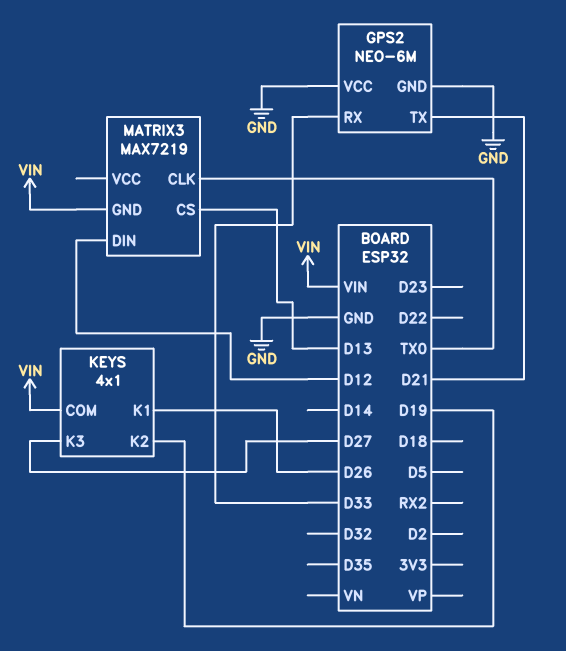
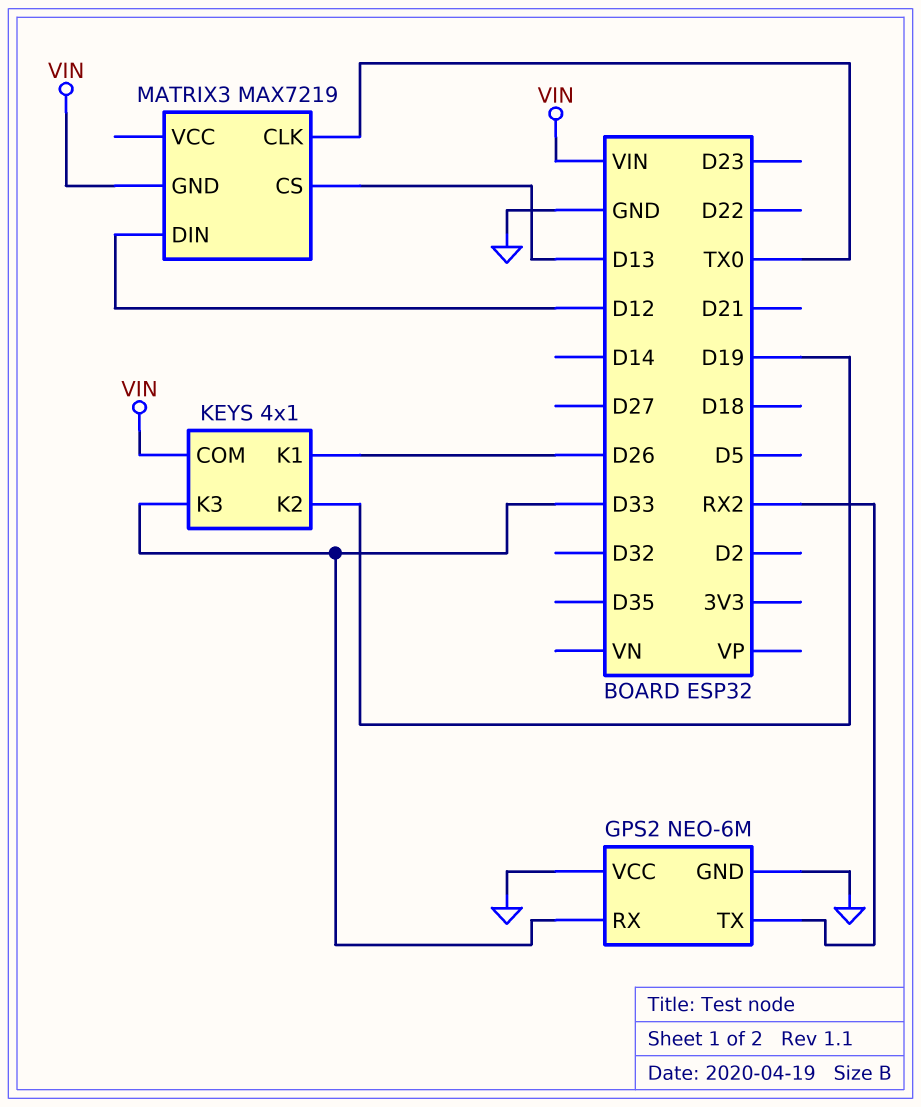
GPS2 pin TX: D21 -> RX2
KEYS pin K3: D27 -> D33

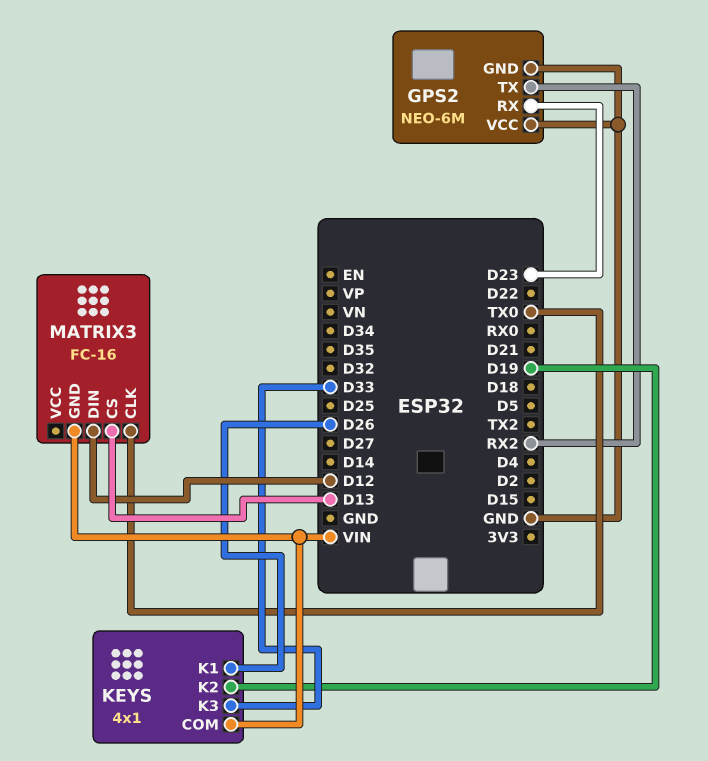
GPS2 pin RX: D33 -> D23
MATRIX3: MAX7219 -> FC-16

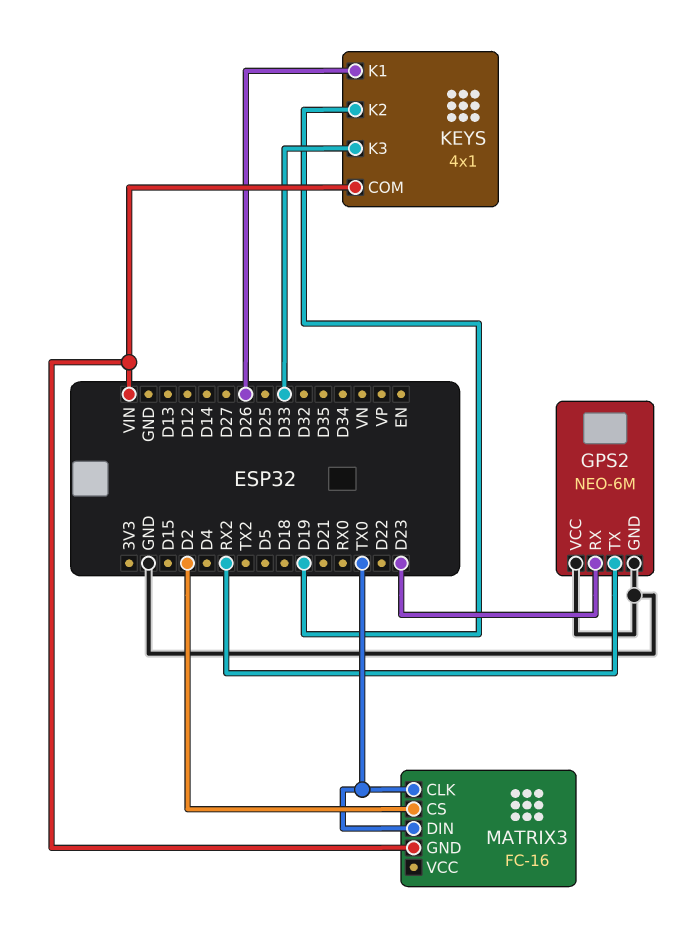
MATRIX3 pin CS: D13 -> D2
MATRIX3 pin DIN: D12 -> TX0

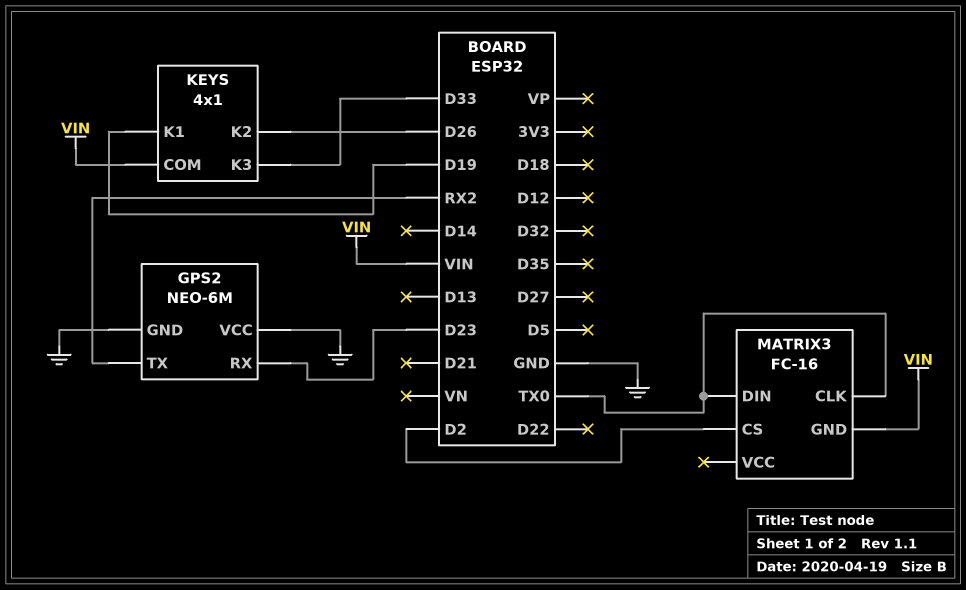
KEYS pin K1: D26 -> D19
KEYS pin K2: D19 -> D26

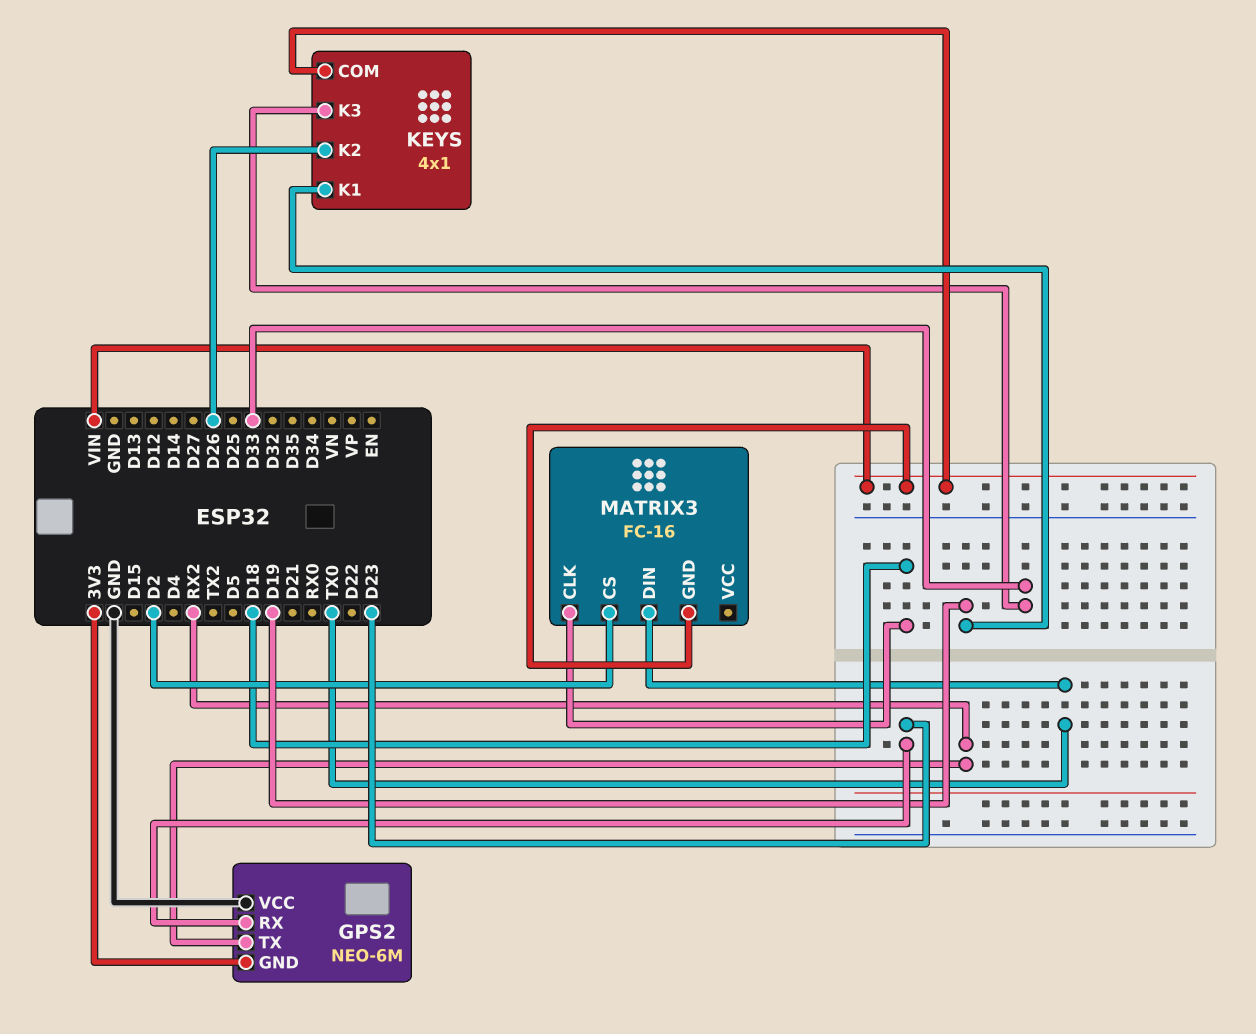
GPS2 pin GND: GND -> 3V3
MATRIX3 pin CLK: TX0 -> D18

